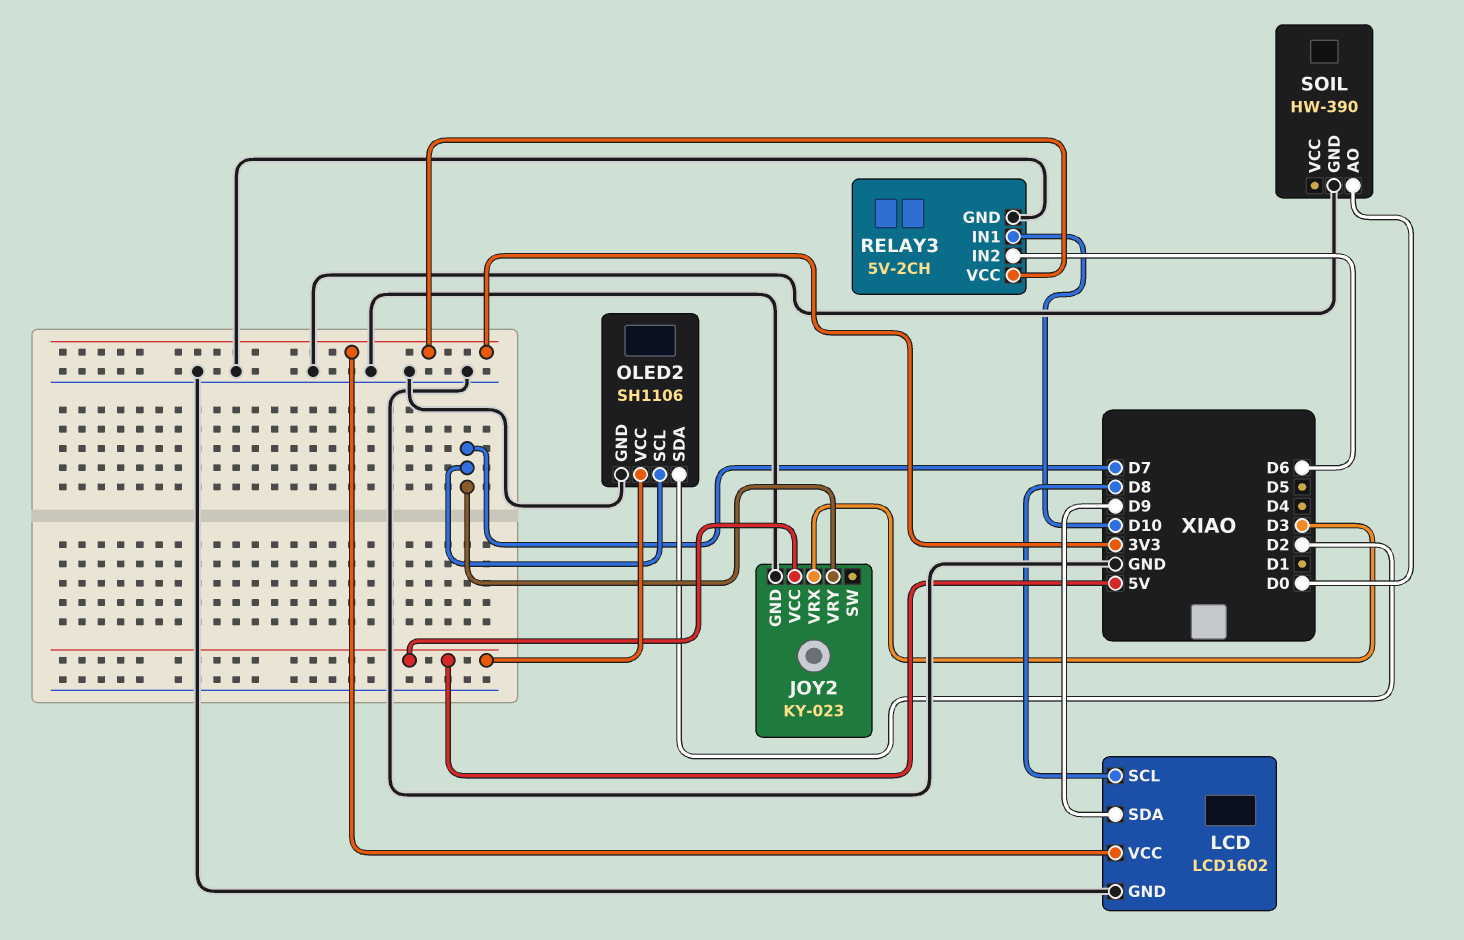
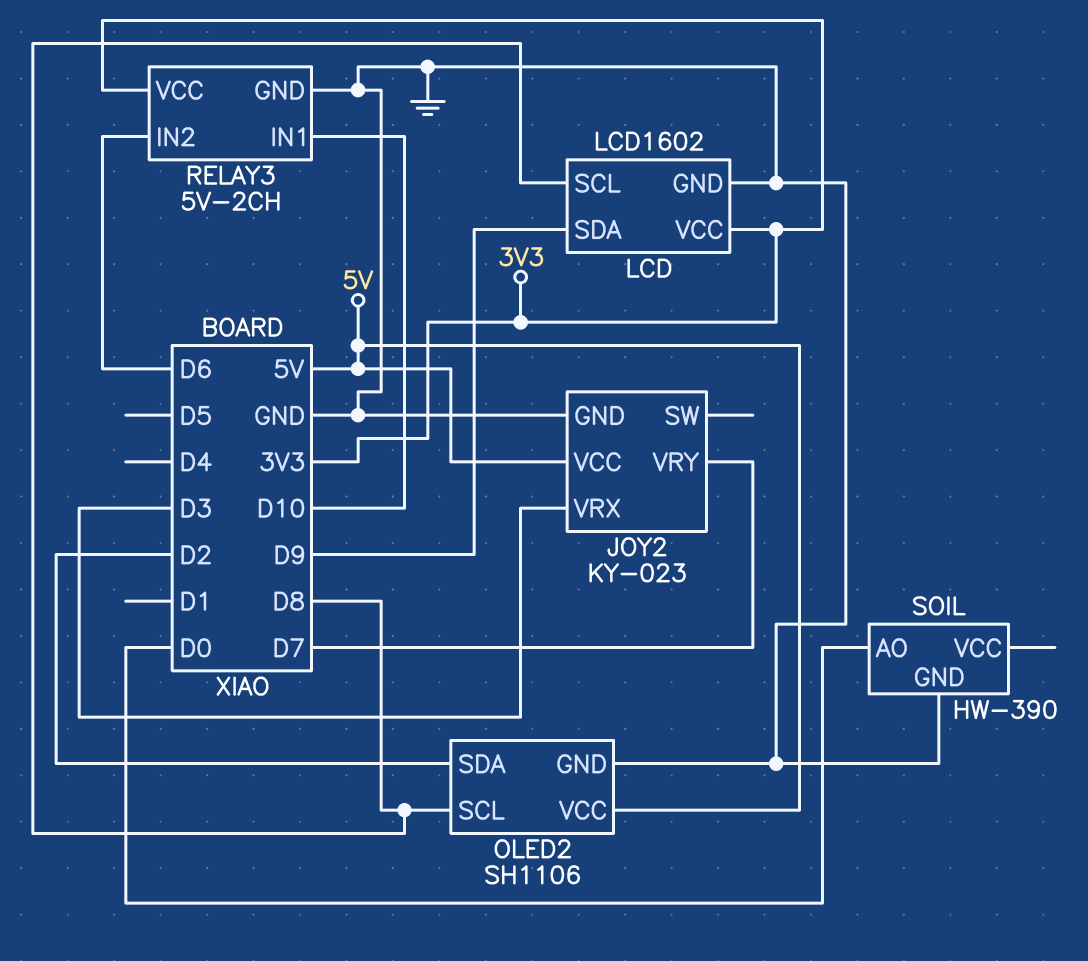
OLED2 pin SCL: D7 -> D8

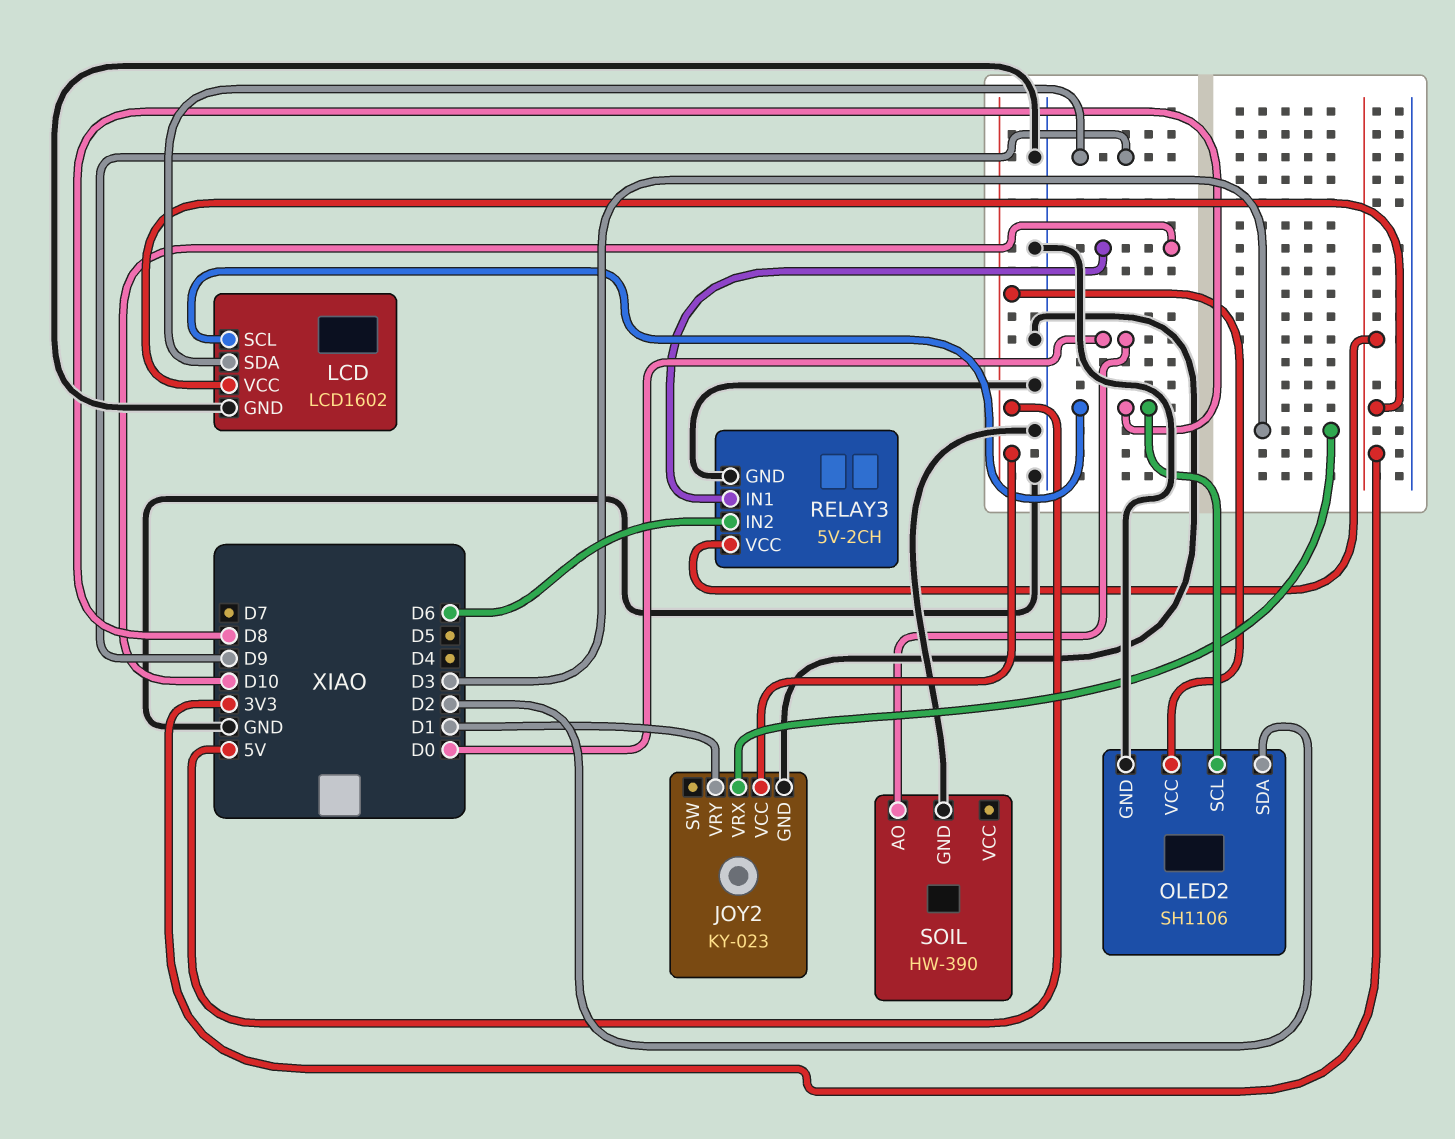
JOY2 pin VRY: D7 -> D1

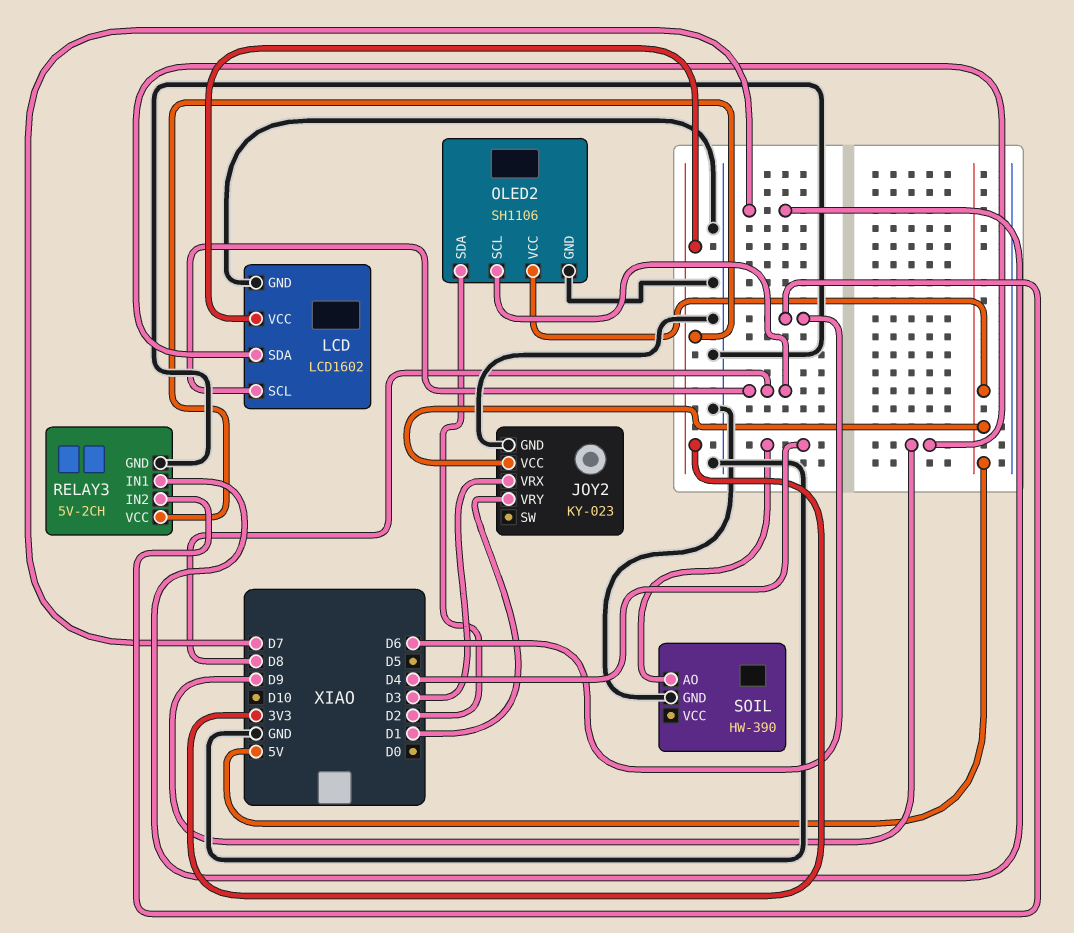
RELAY3 pin IN1: D10 -> D7
SOIL pin AO: D0 -> D4

